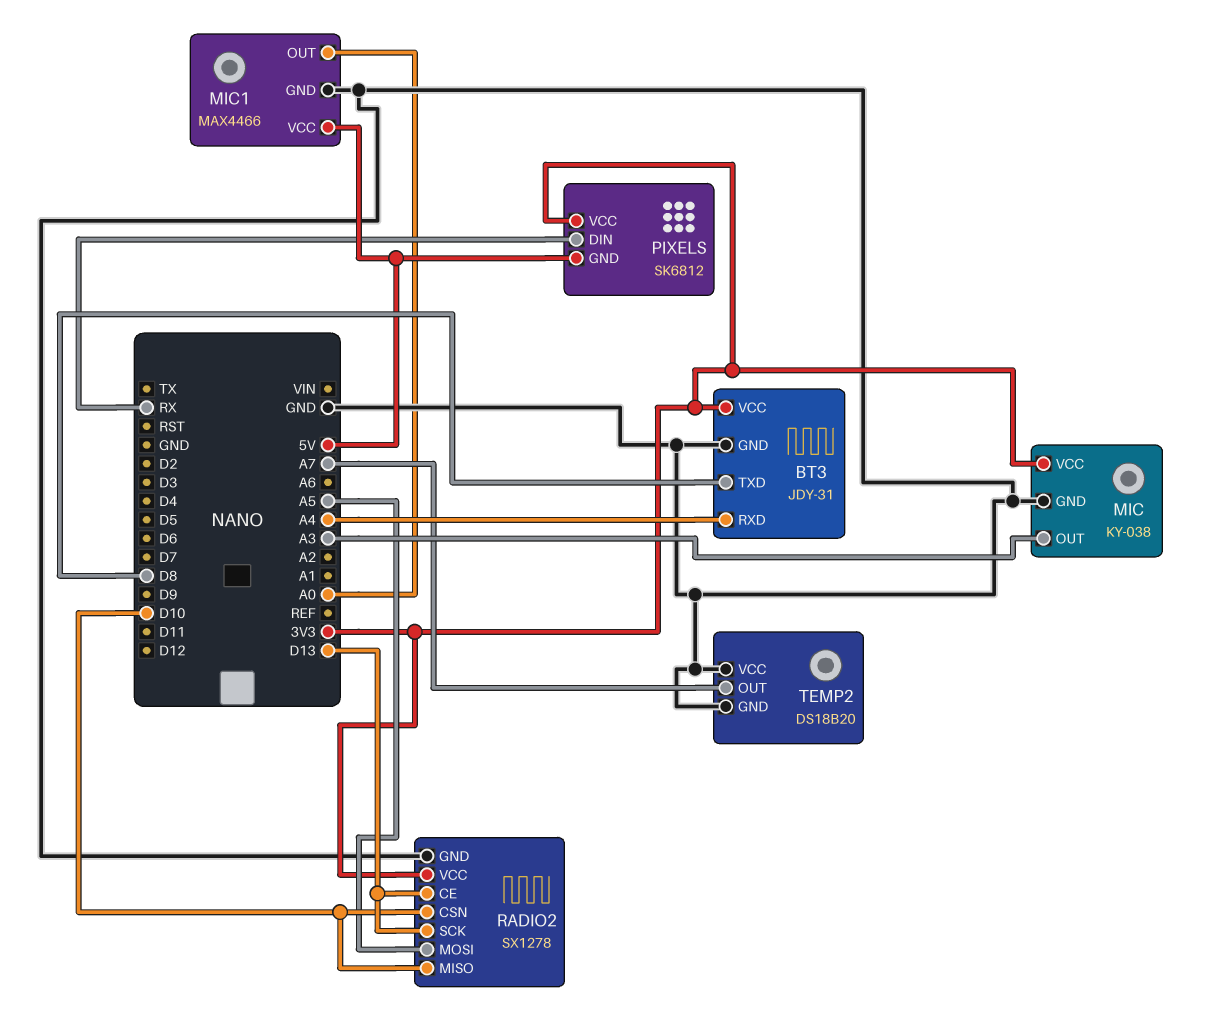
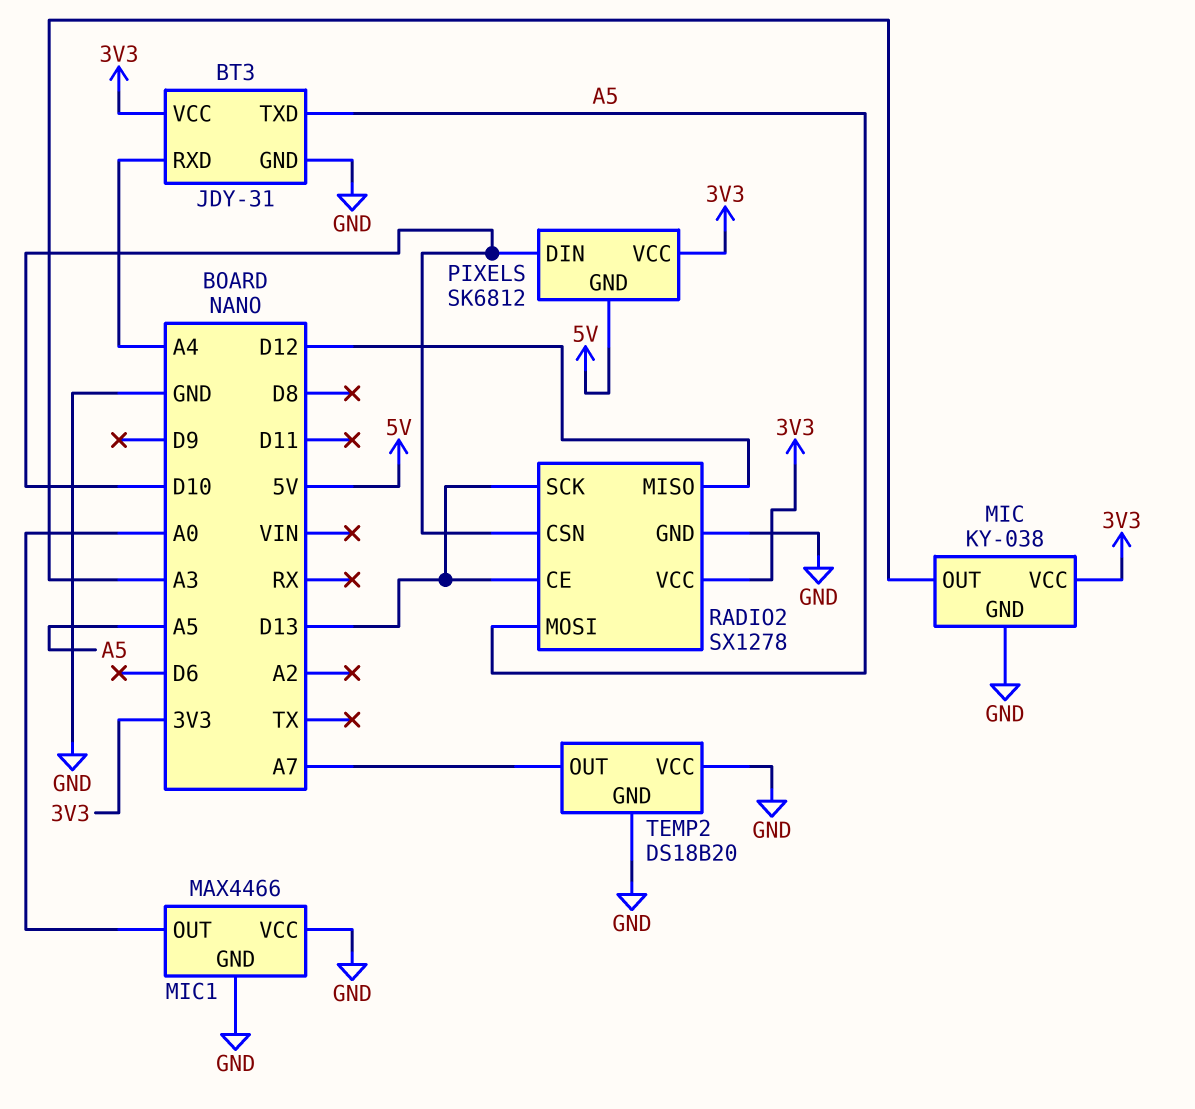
BT3 pin TXD: D8 -> A5
MIC1 pin VCC: 5V -> GND
PIXELS pin DIN: RX -> D10
RADIO2 pin MISO: D10 -> D12

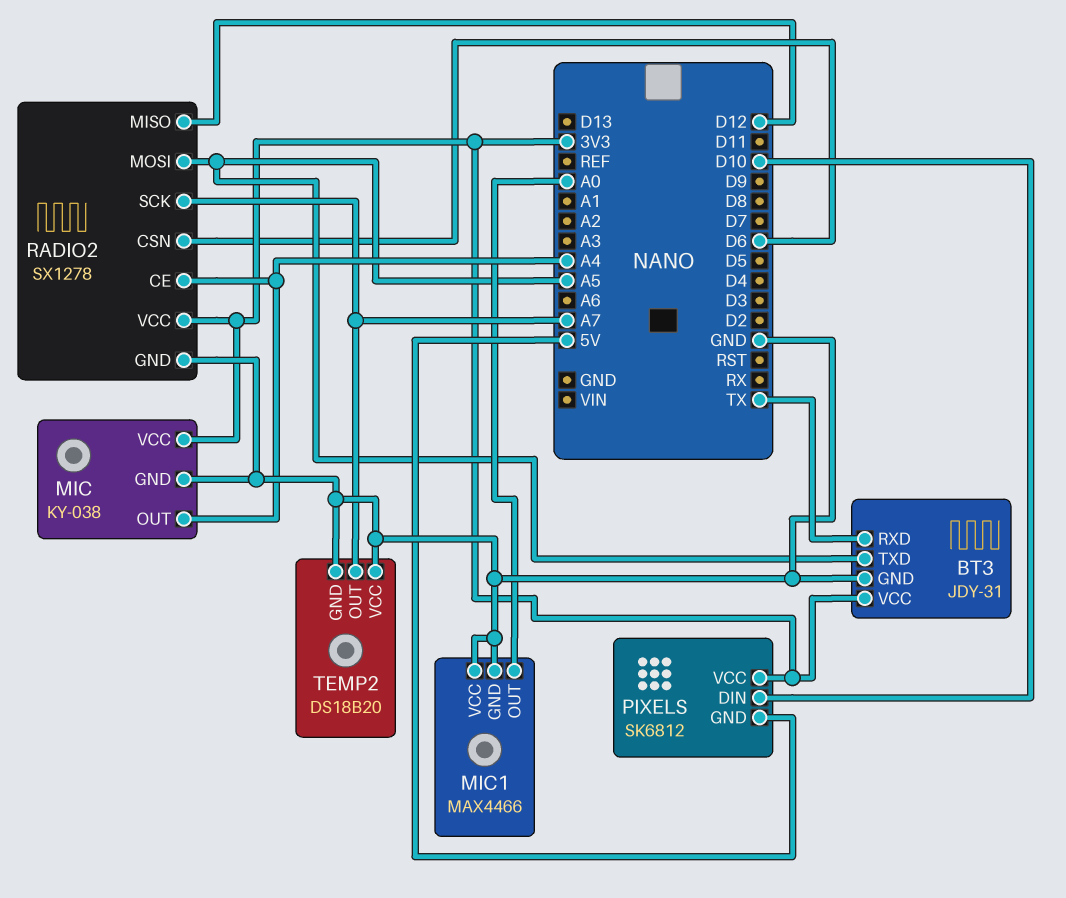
BT3 pin RXD: A4 -> TX
MIC pin OUT: A3 -> A4
RADIO2 pin CE: D13 -> A4
RADIO2 pin CSN: D10 -> D6
RADIO2 pin SCK: D13 -> A7

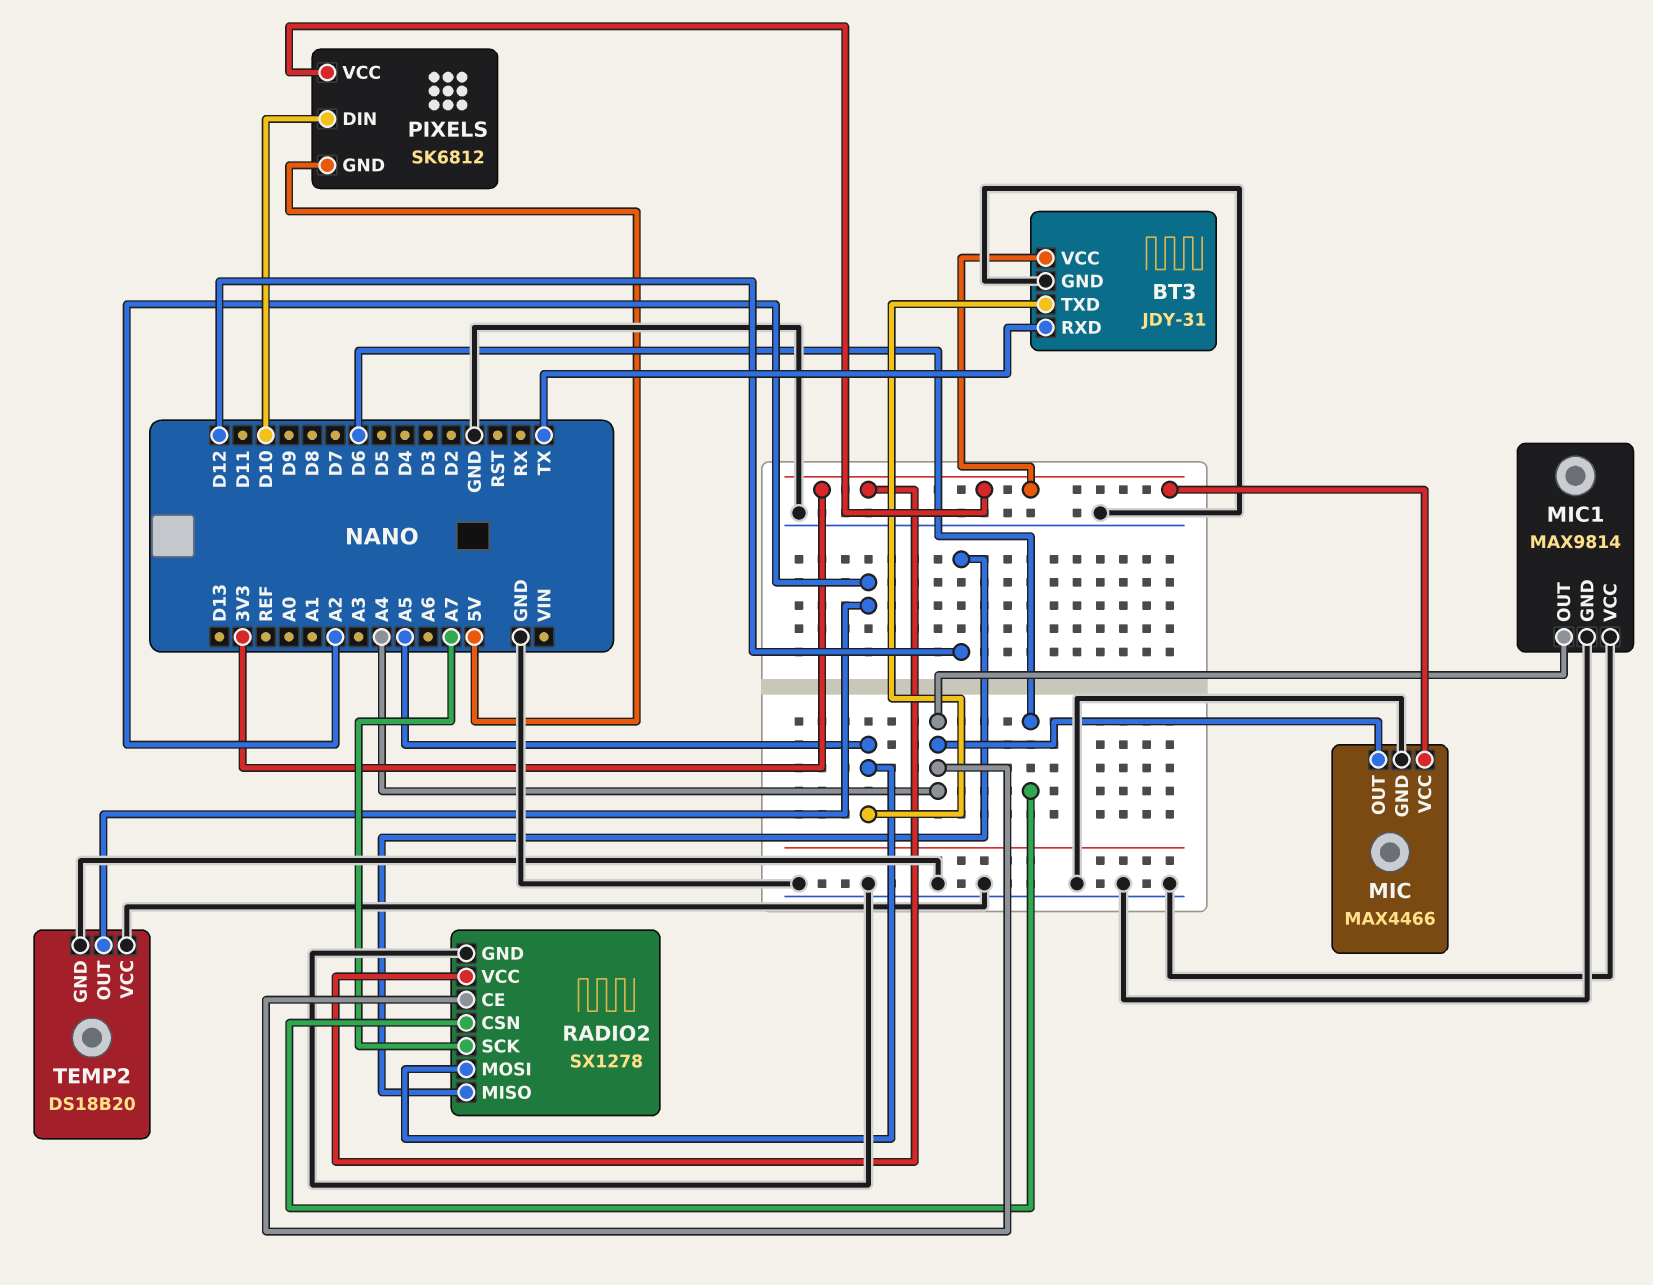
MIC: KY-038 -> MAX4466
MIC1: MAX4466 -> MAX9814
MIC1 pin OUT: A0 -> A4
TEMP2 pin OUT: A7 -> A2

